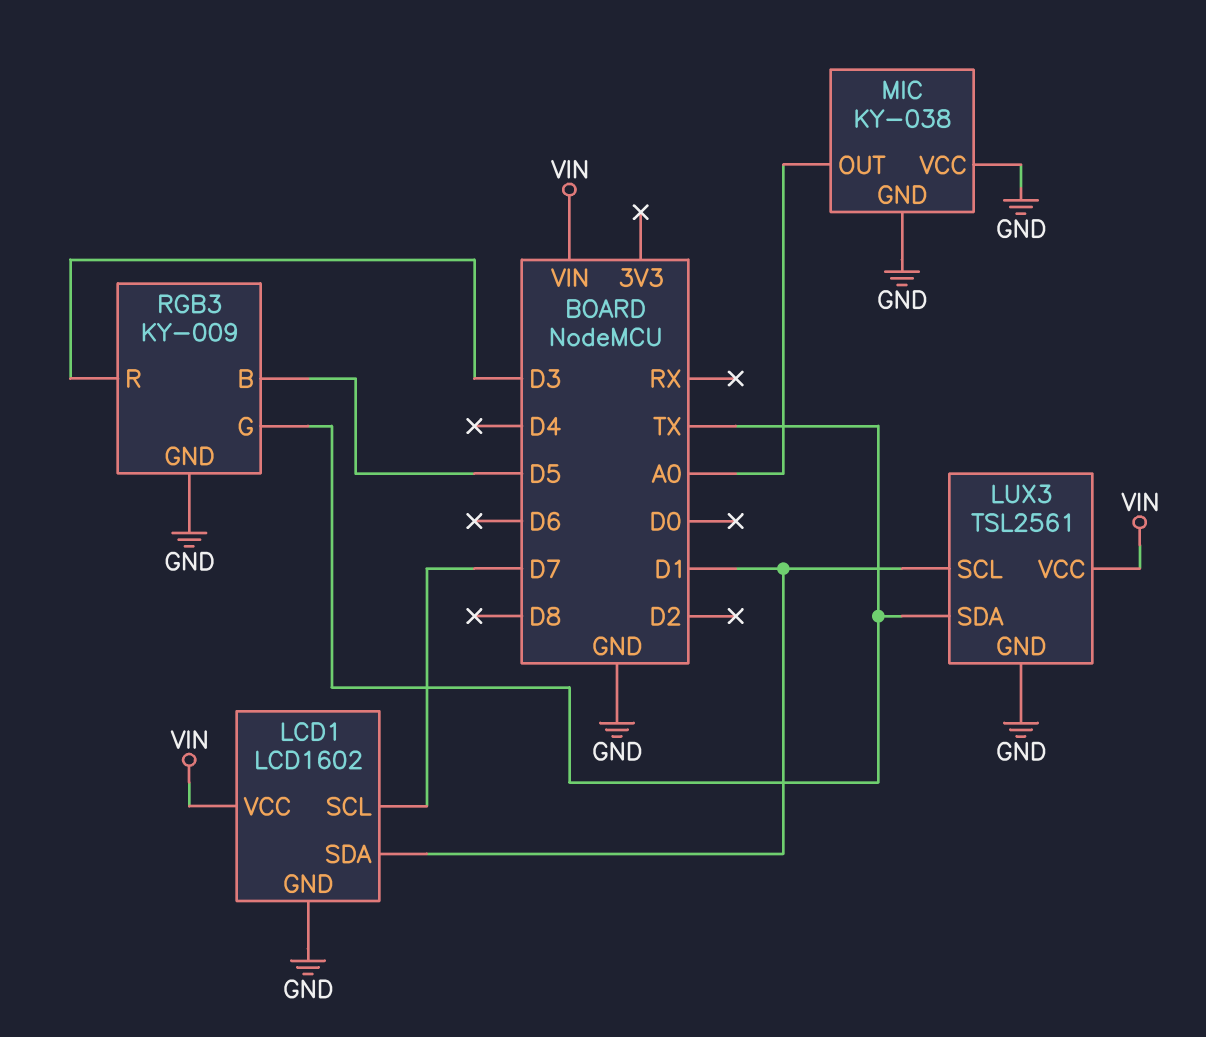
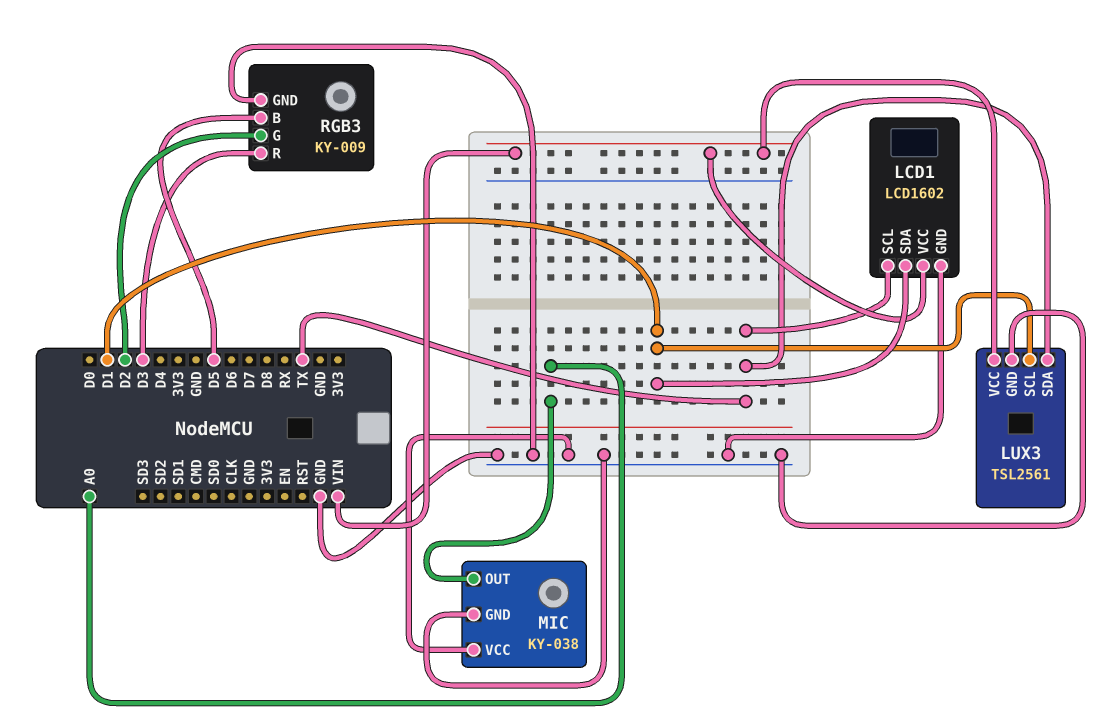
LCD1 pin SCL: D7 -> TX
RGB3 pin G: TX -> D2

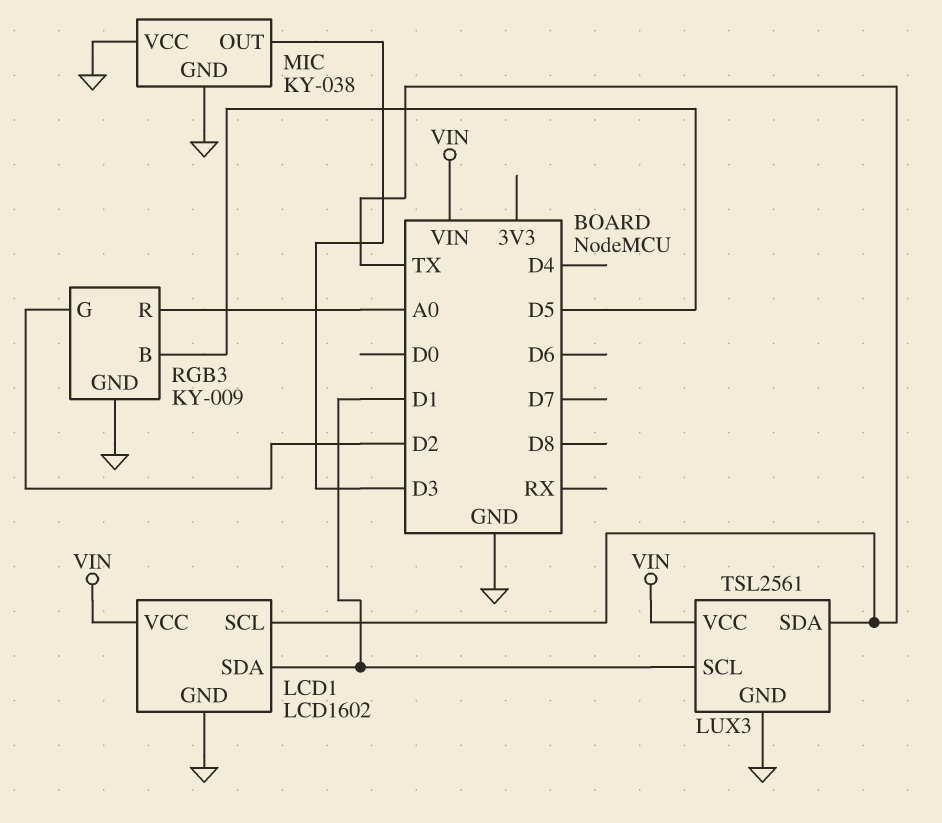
MIC pin OUT: A0 -> D3
RGB3 pin R: D3 -> A0

